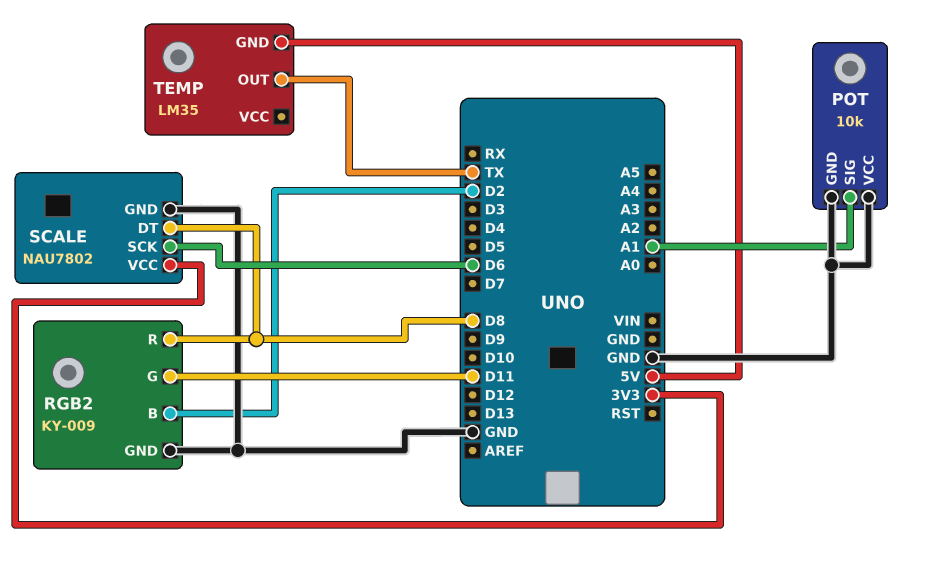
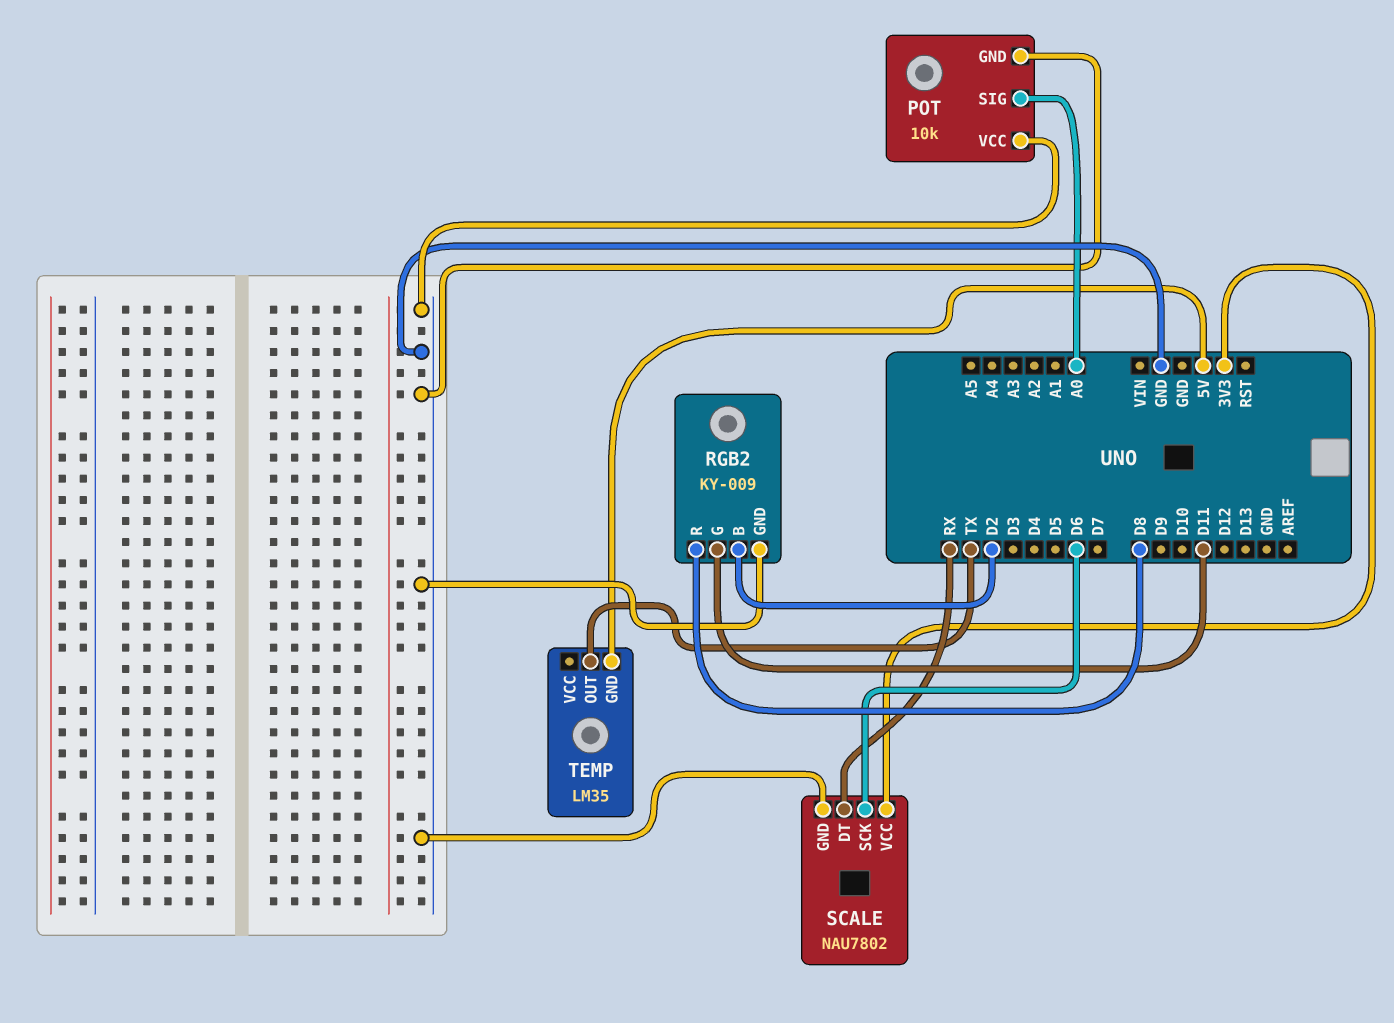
POT pin SIG: A1 -> A0
SCALE pin DT: D8 -> RX

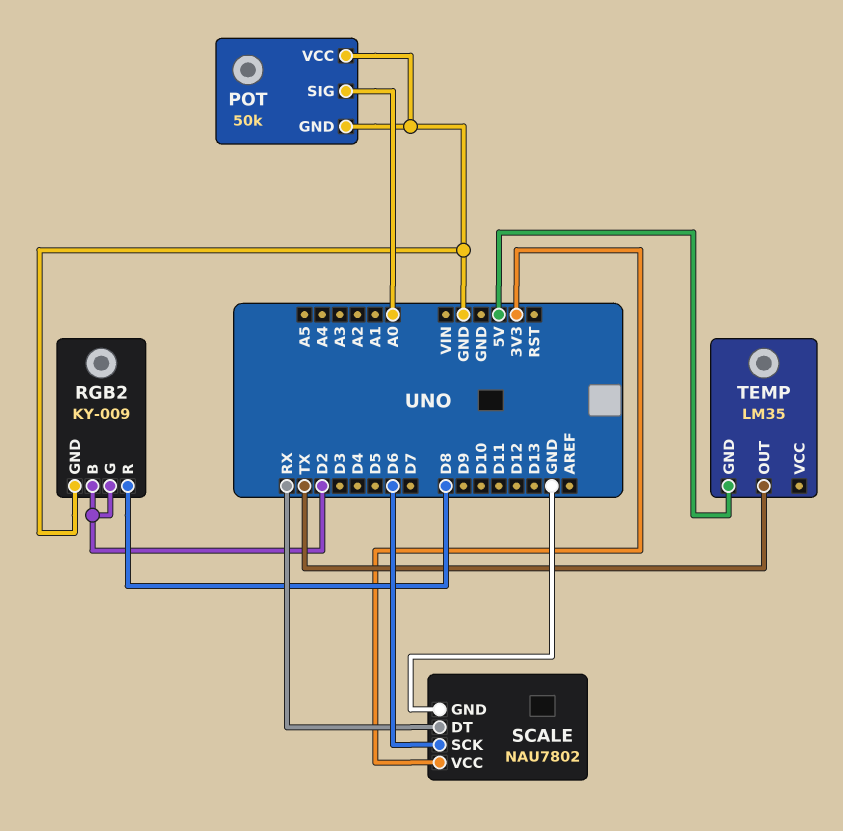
POT: 10k -> 50k
RGB2 pin G: D11 -> D2

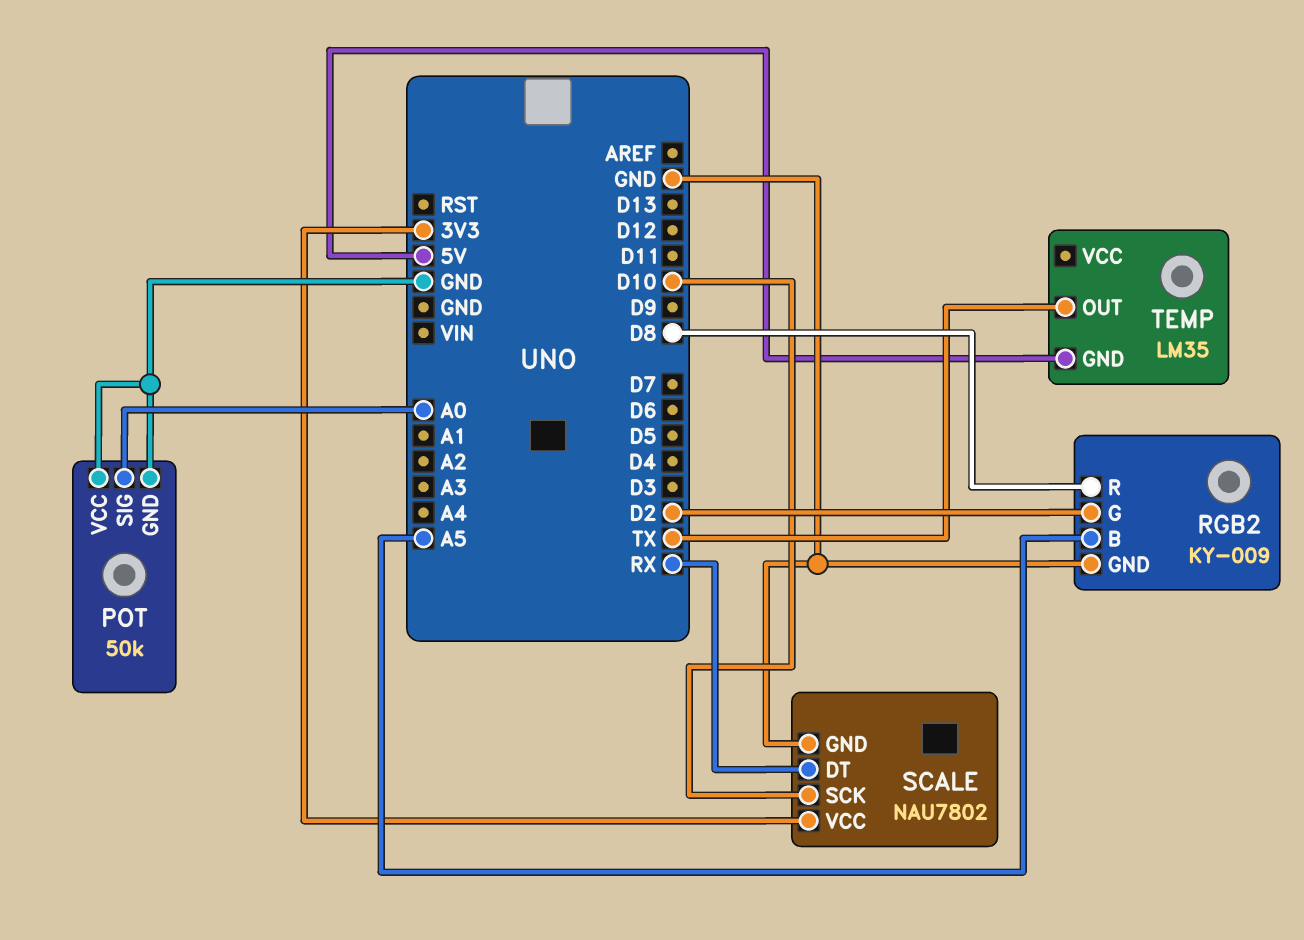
RGB2 pin B: D2 -> A5
SCALE pin SCK: D6 -> D10

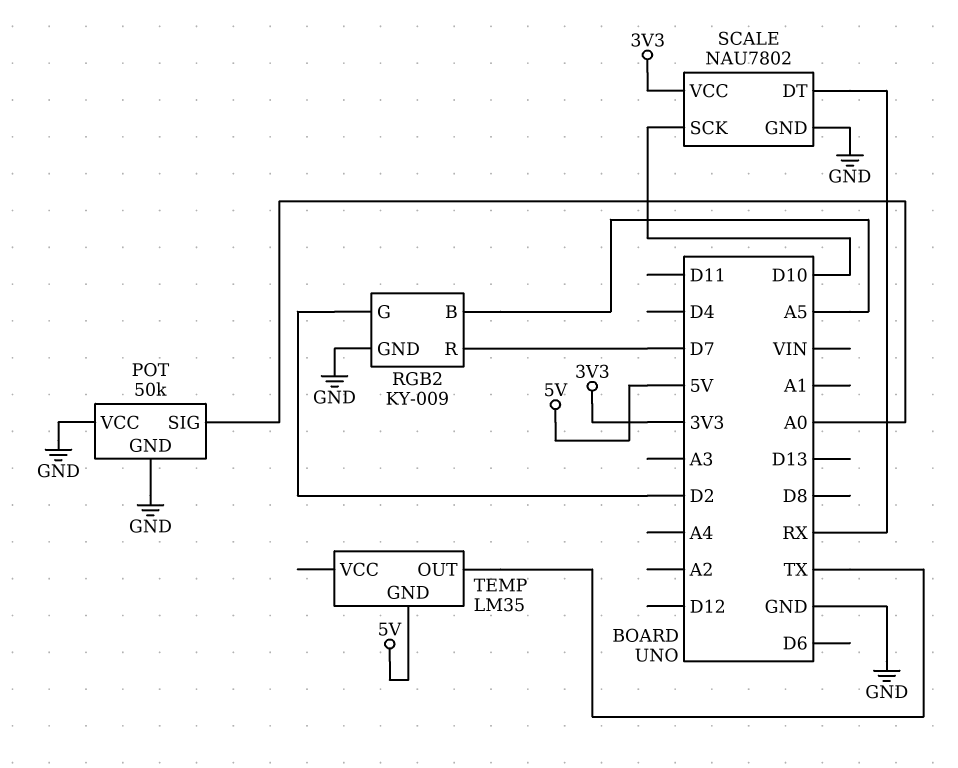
RGB2 pin R: D8 -> D7

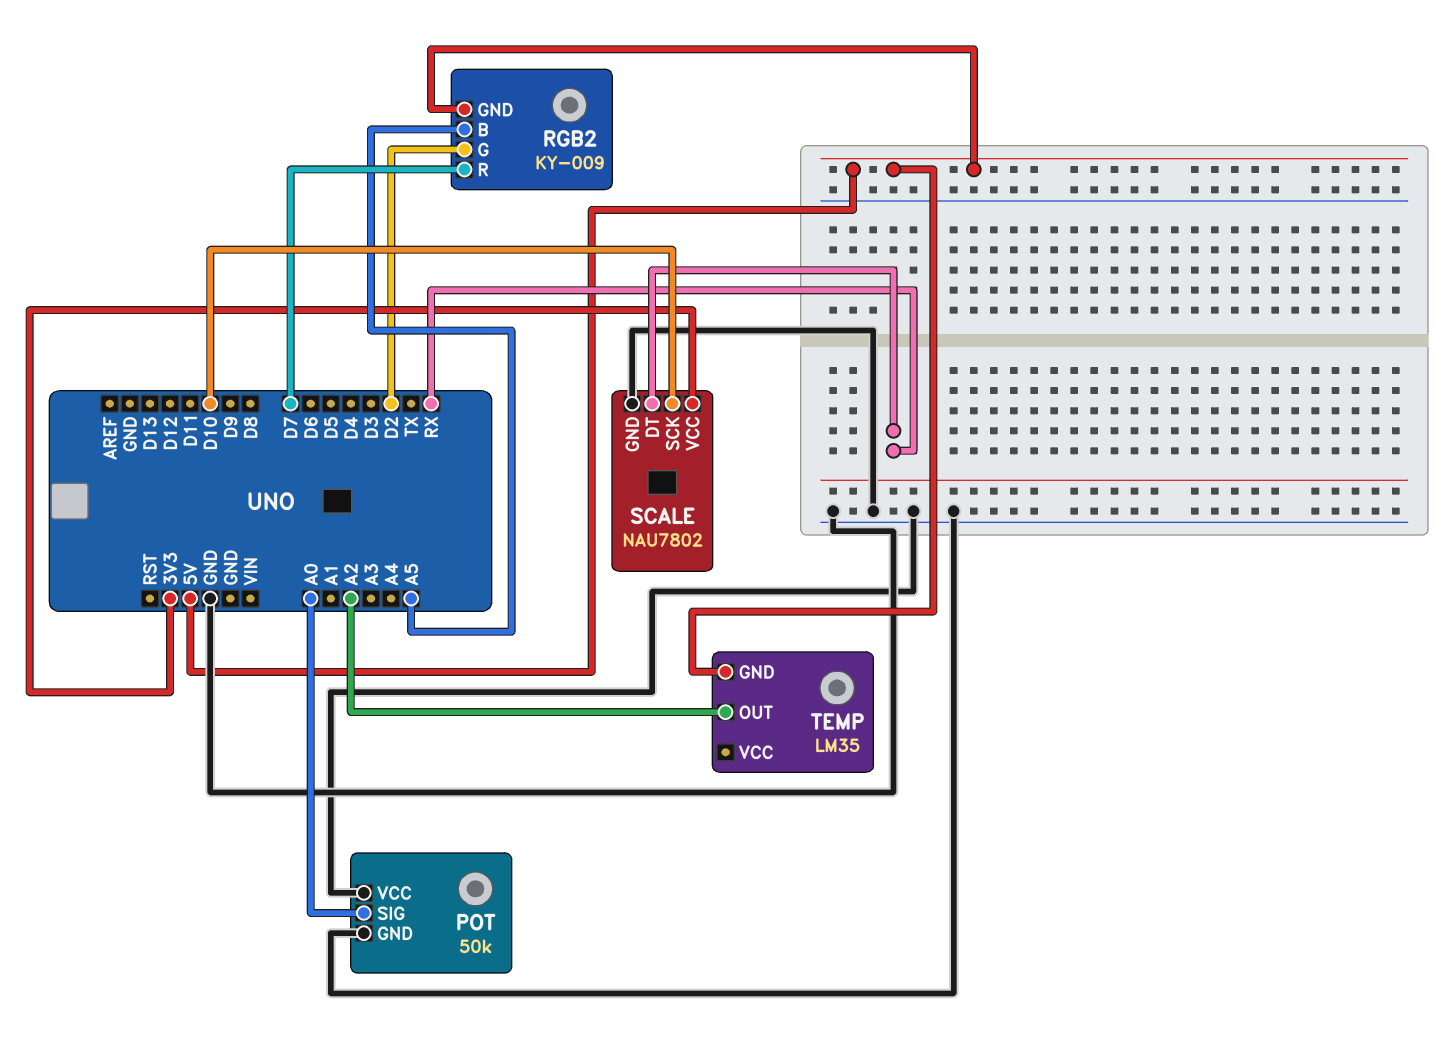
RGB2 pin GND: GND -> 5V
TEMP pin OUT: TX -> A2

